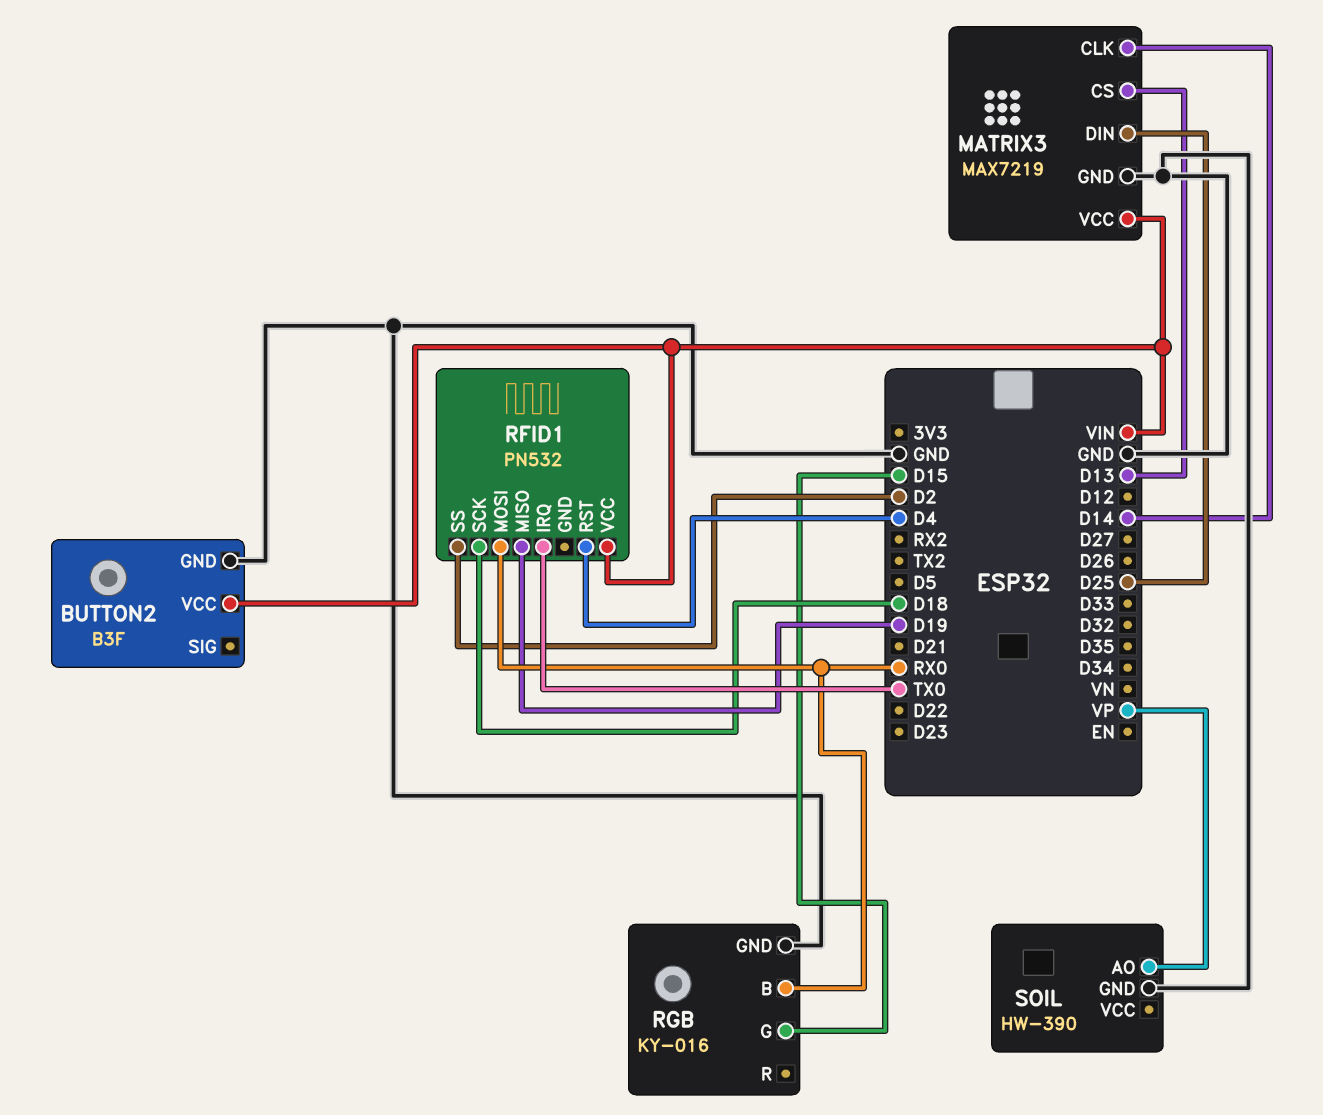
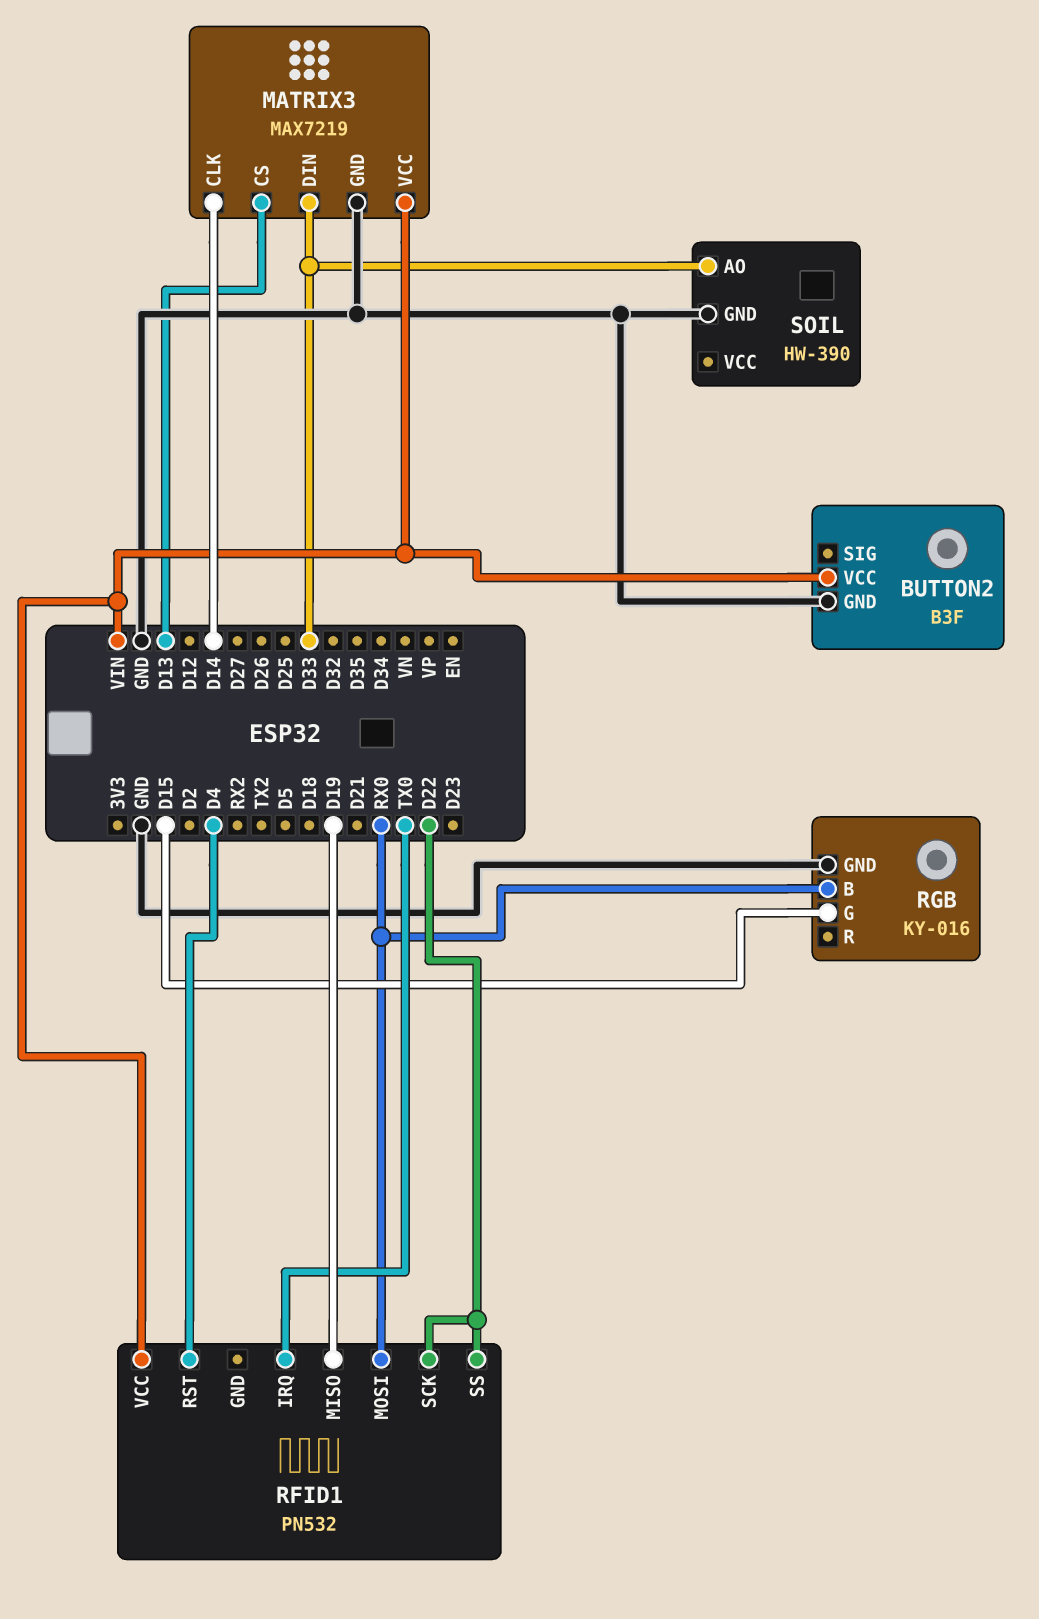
MATRIX3 pin DIN: D25 -> D33
RFID1 pin SCK: D18 -> D22
RFID1 pin SS: D2 -> D22
SOIL pin AO: VP -> D33

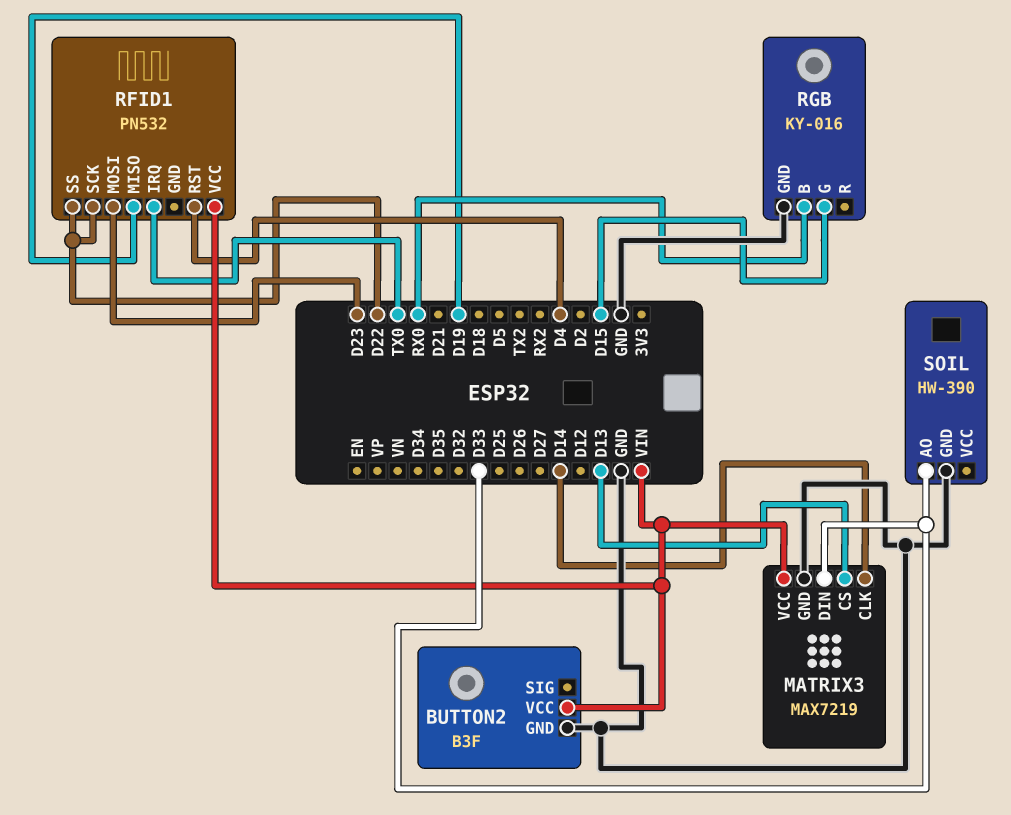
RFID1 pin MOSI: RX0 -> D23

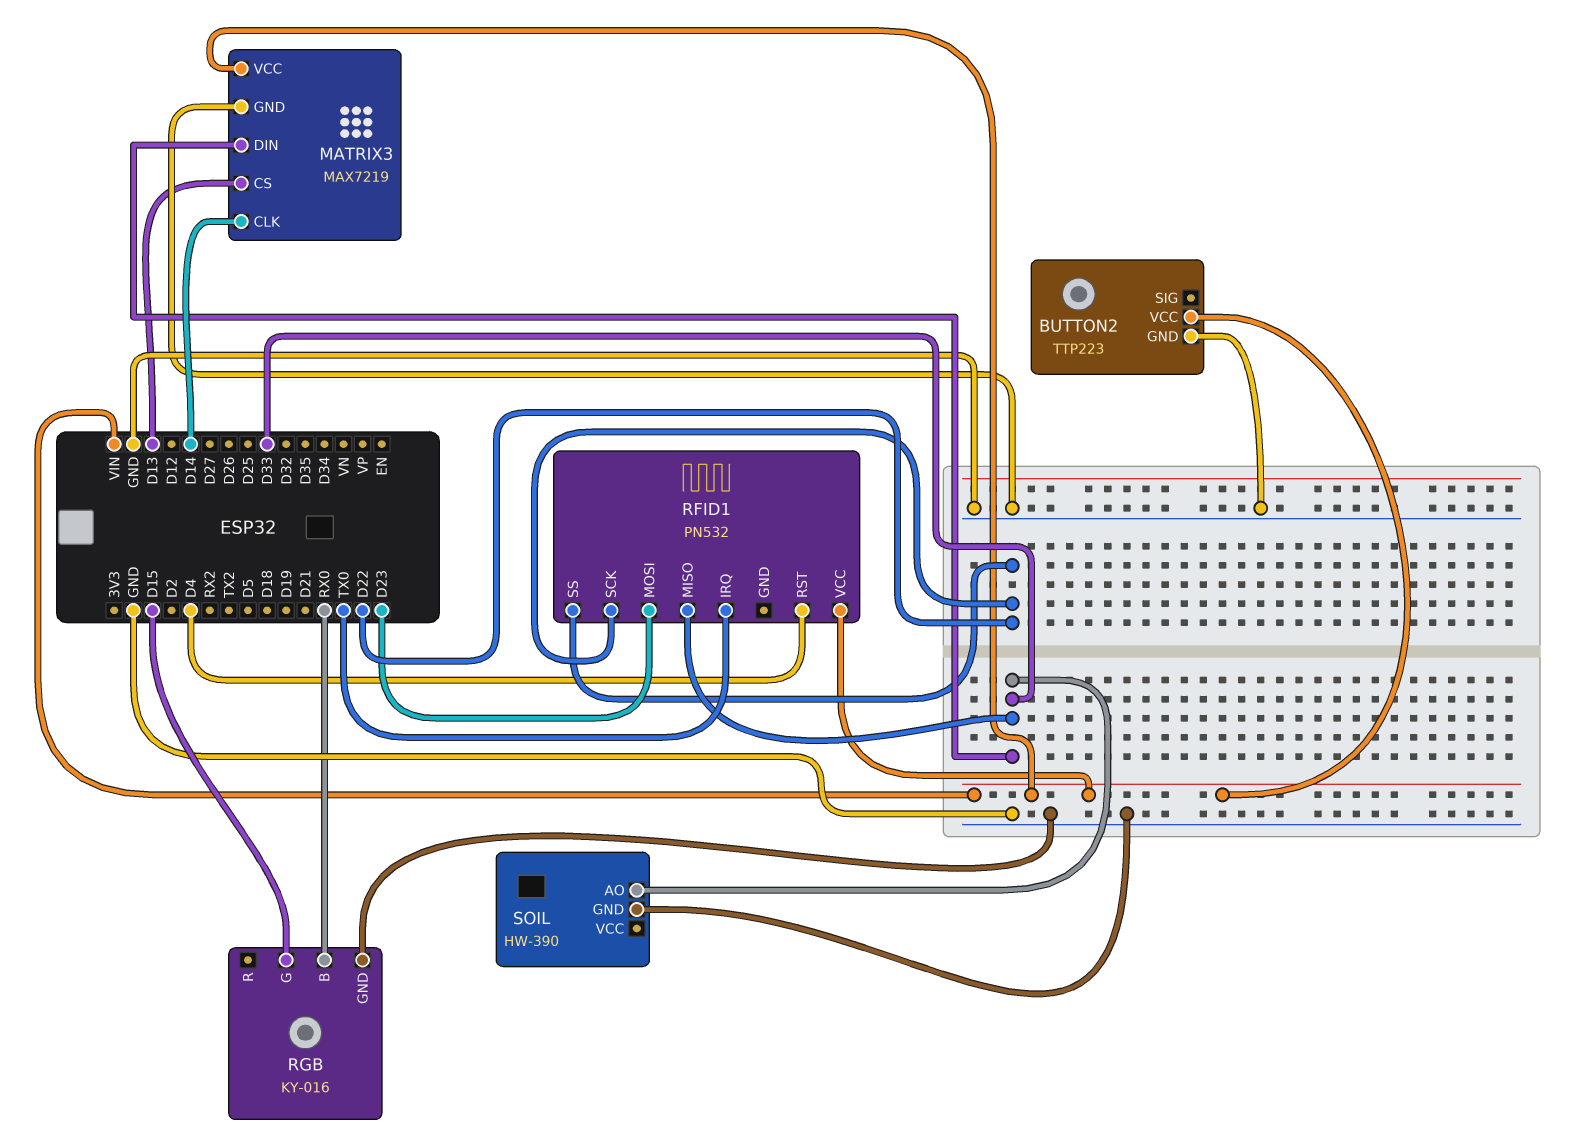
BUTTON2: B3F -> TTP223
RFID1 pin MISO: D19 -> D33

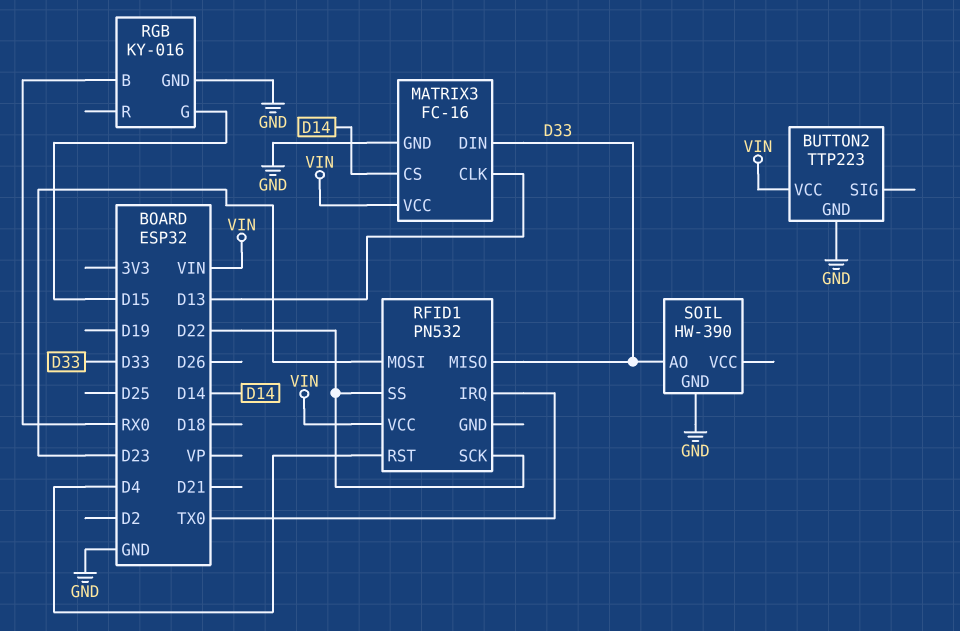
MATRIX3: MAX7219 -> FC-16
MATRIX3 pin CLK: D14 -> D13
MATRIX3 pin CS: D13 -> D14

